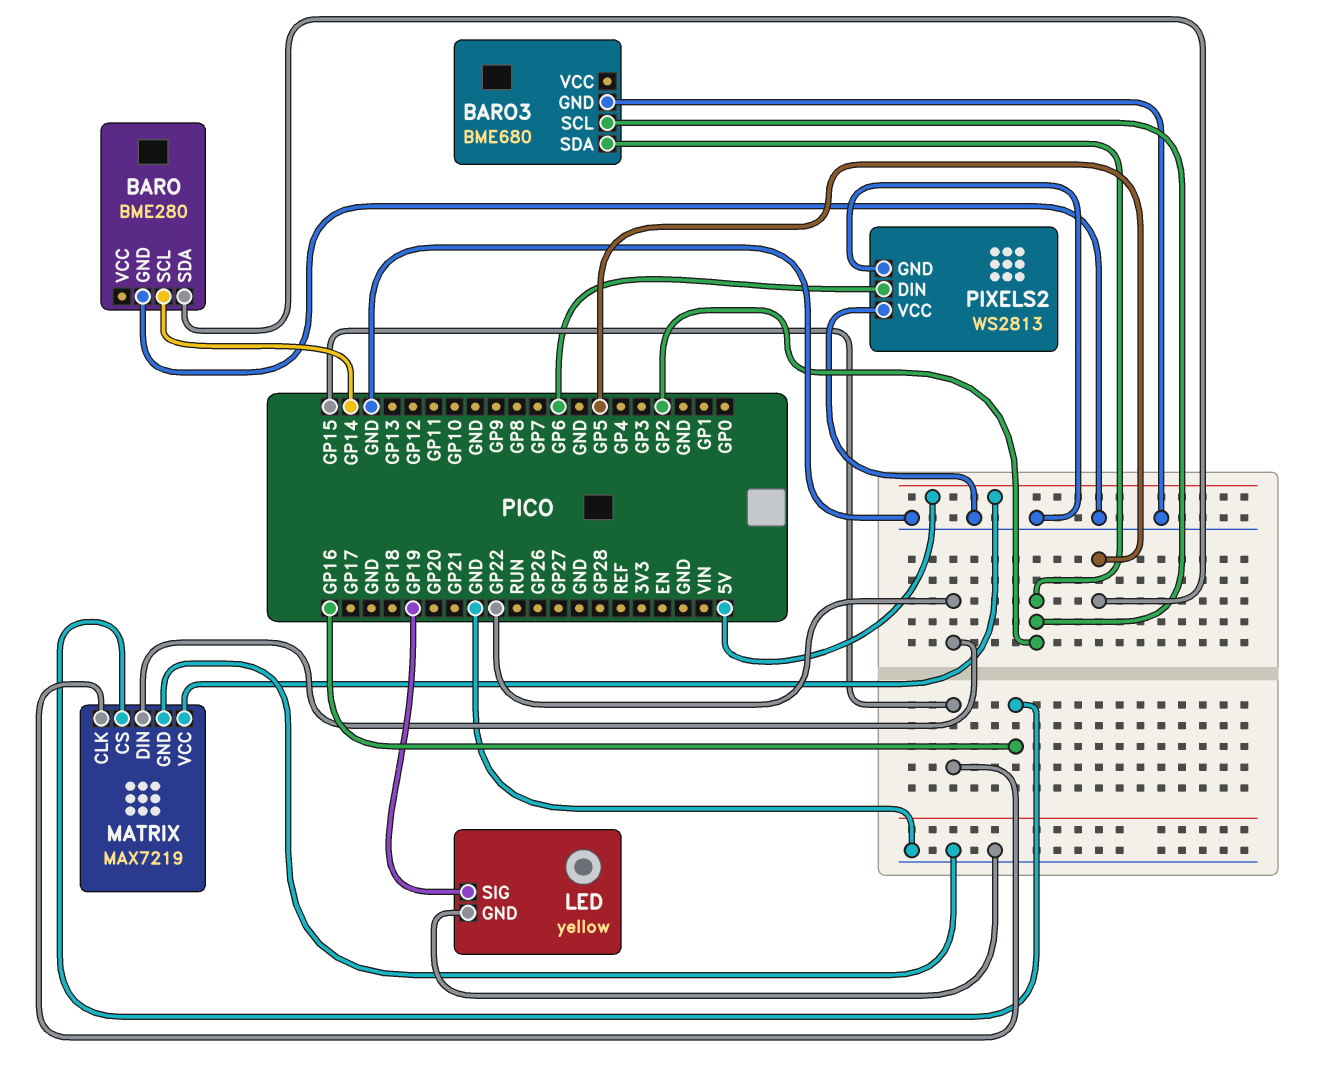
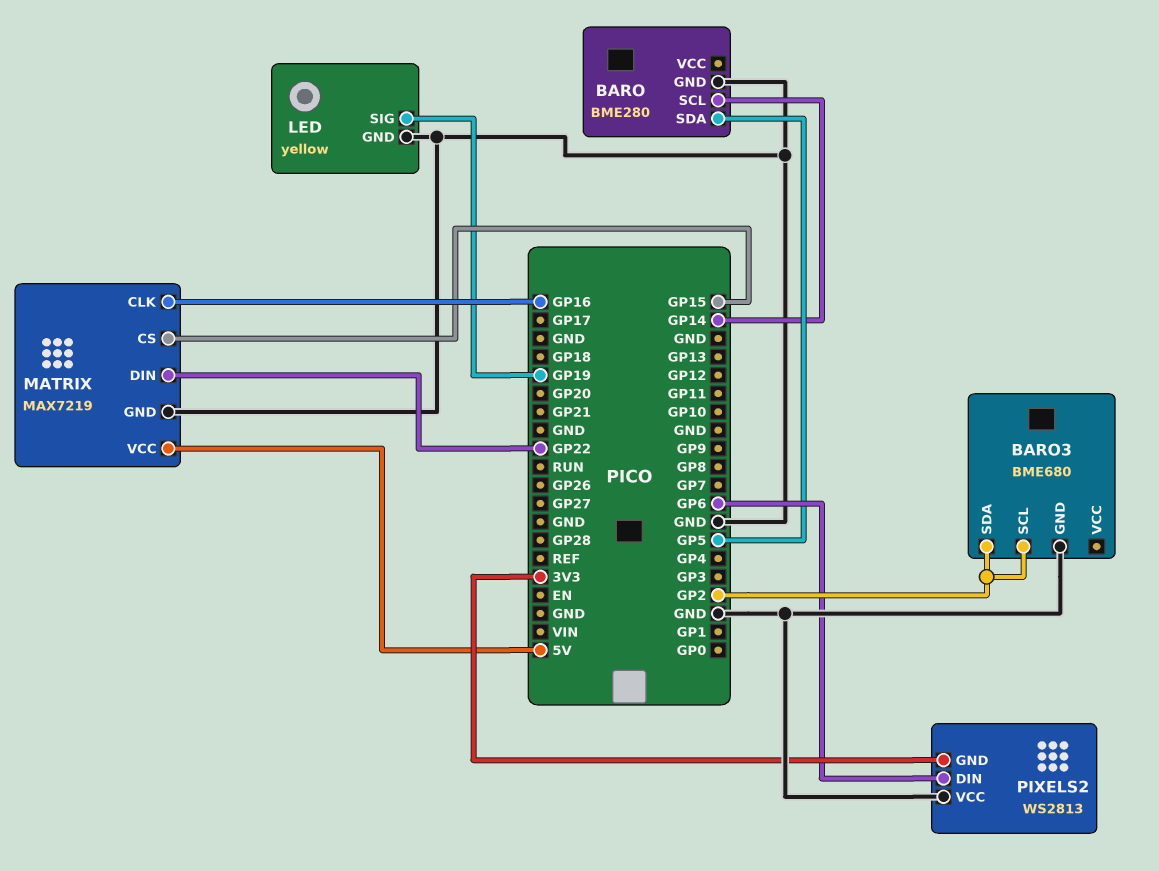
MATRIX pin CLK: GP15 -> GP16
MATRIX pin CS: GP16 -> GP15
PIXELS2 pin GND: GND -> 3V3

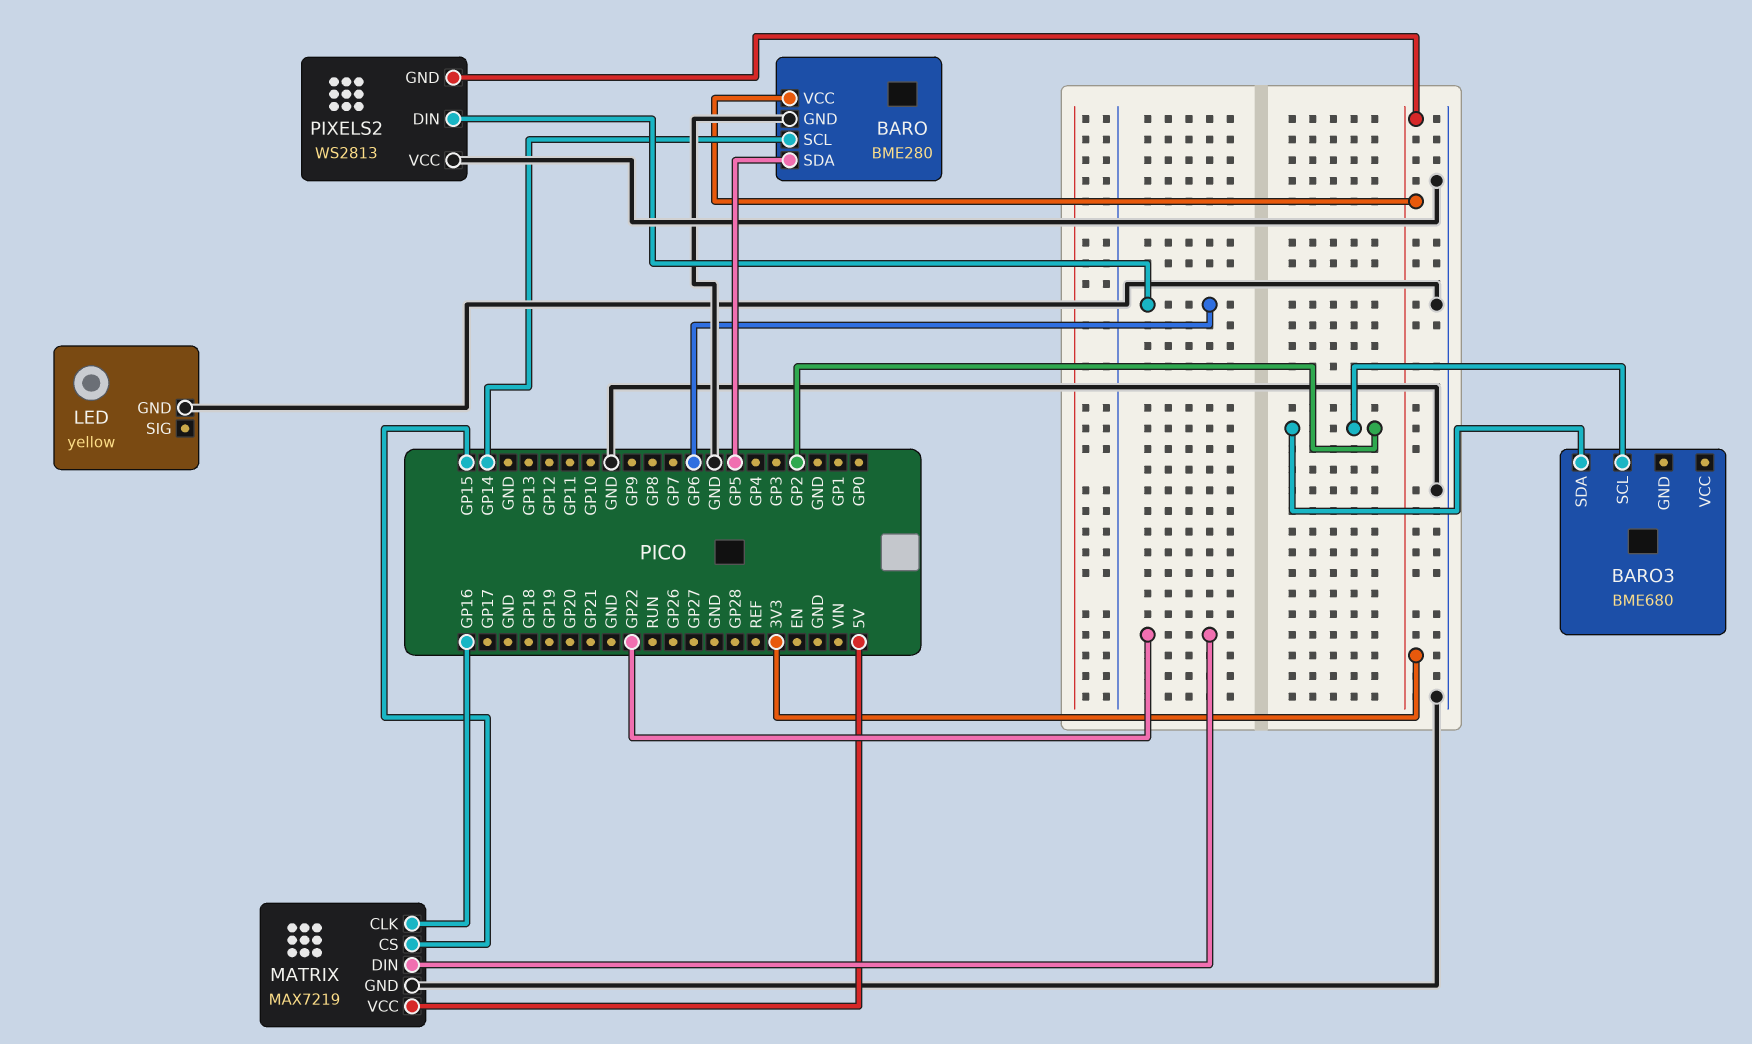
BARO pin VCC: none -> 3V3
BARO3 pin GND: GND -> none
LED pin SIG: GP19 -> none

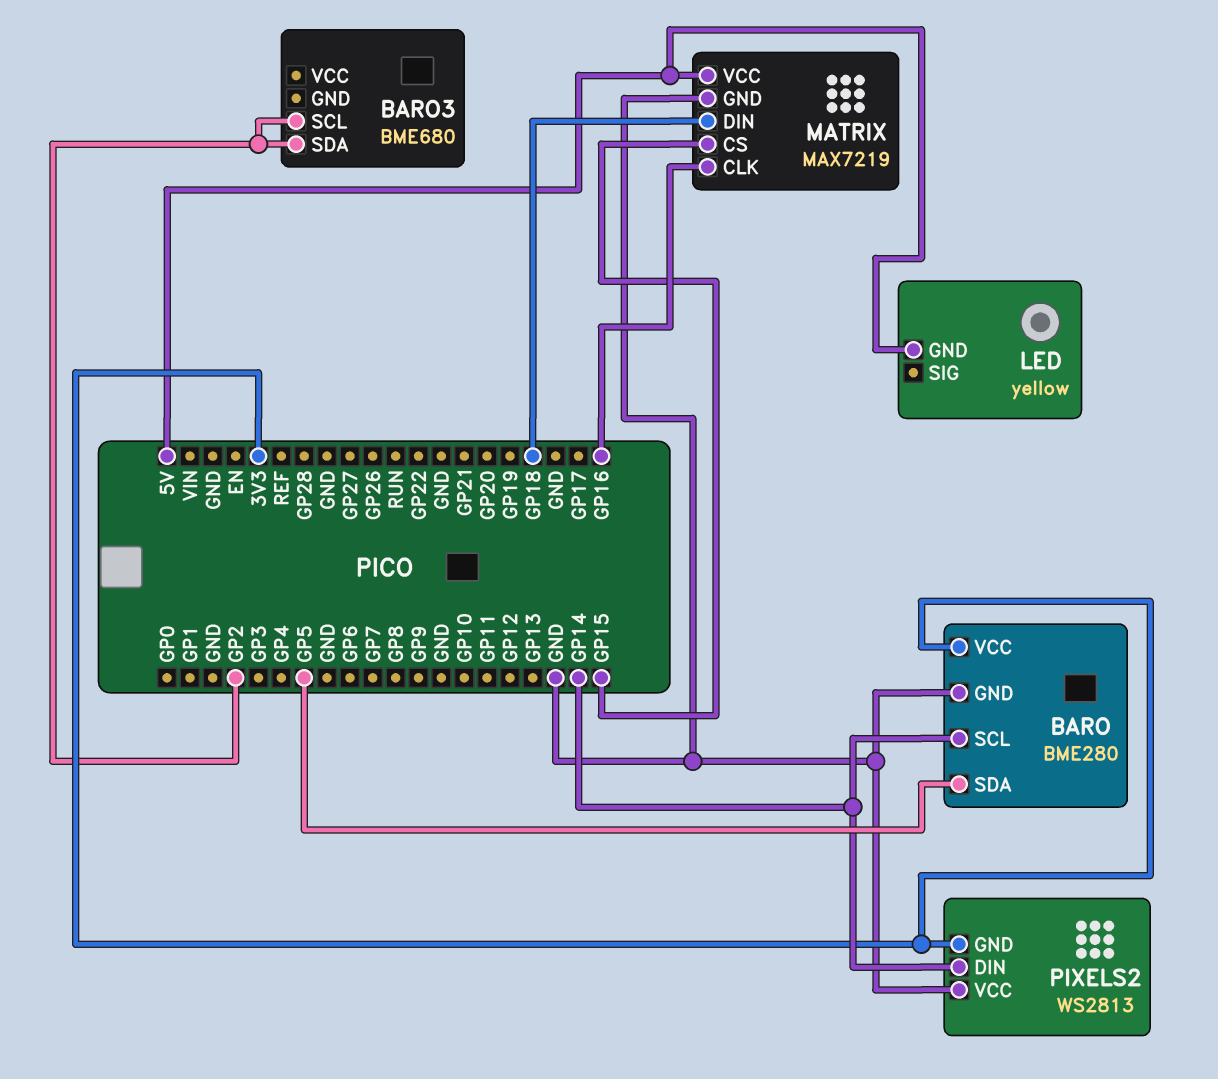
LED pin GND: GND -> 5V
MATRIX pin DIN: GP22 -> GP18
PIXELS2 pin DIN: GP6 -> GP14

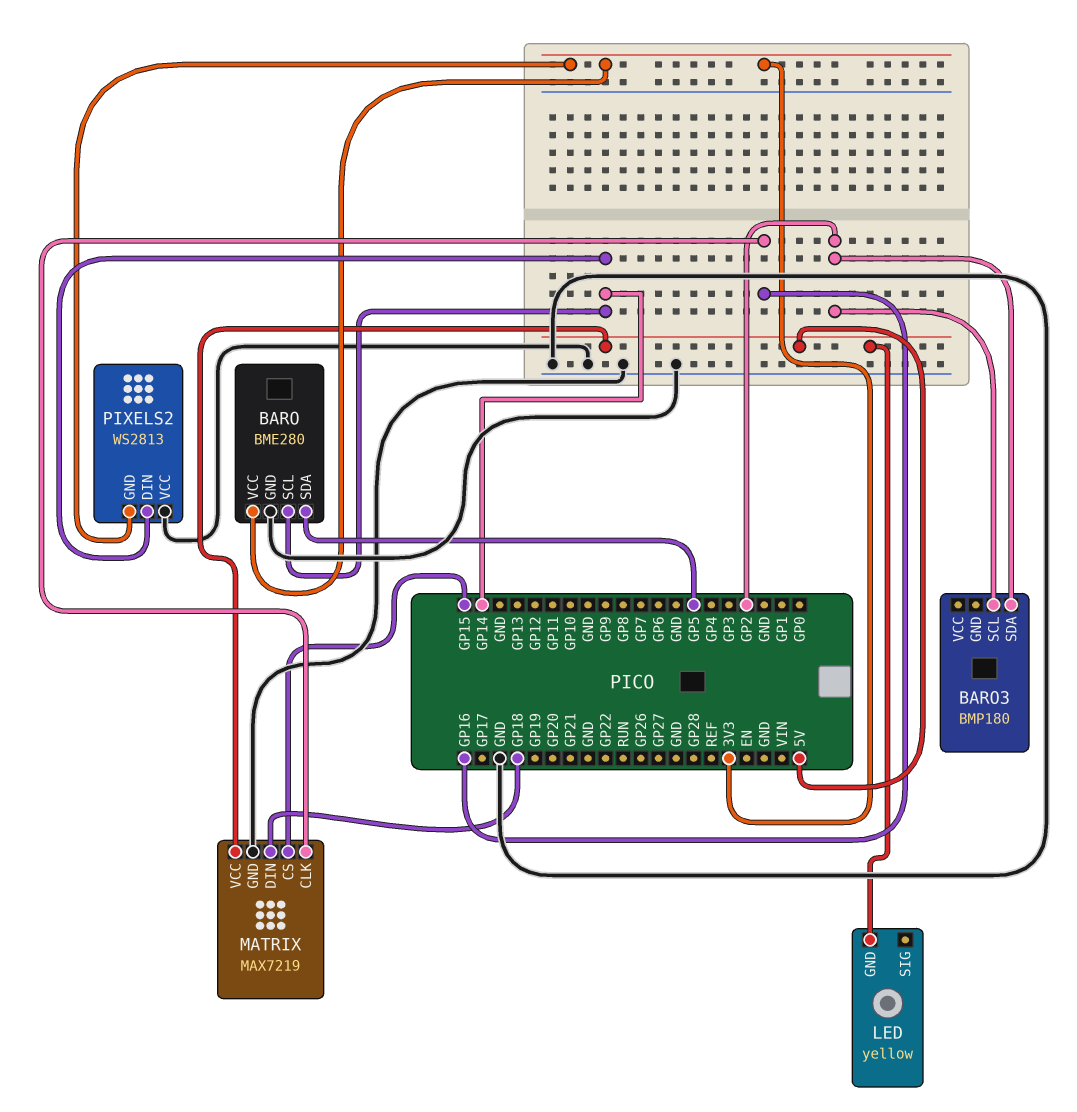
BARO3: BME680 -> BMP180

